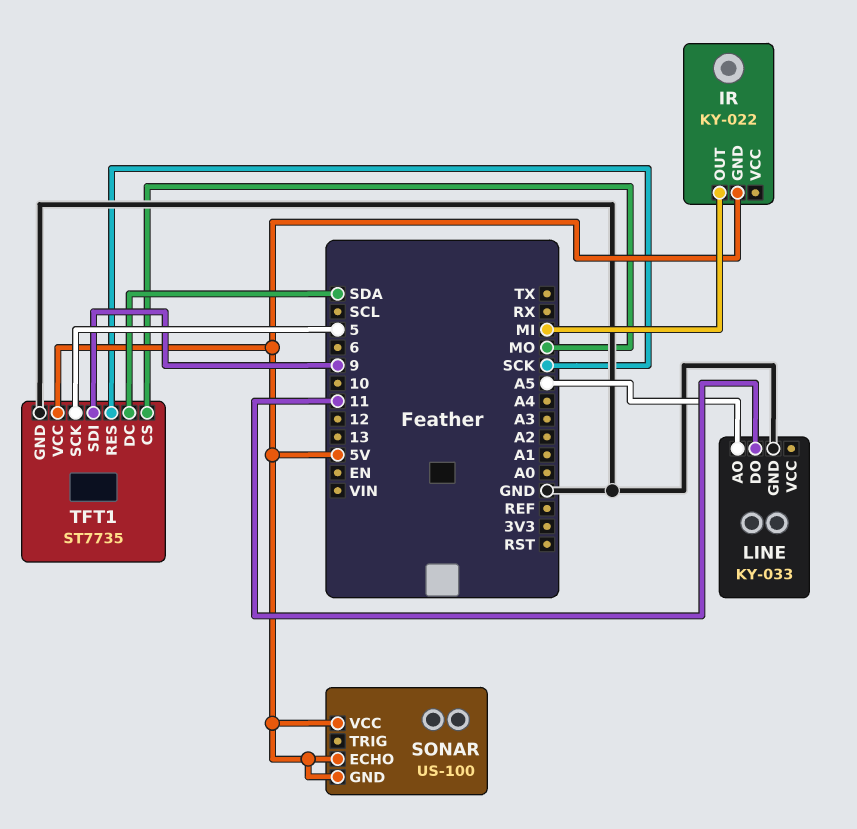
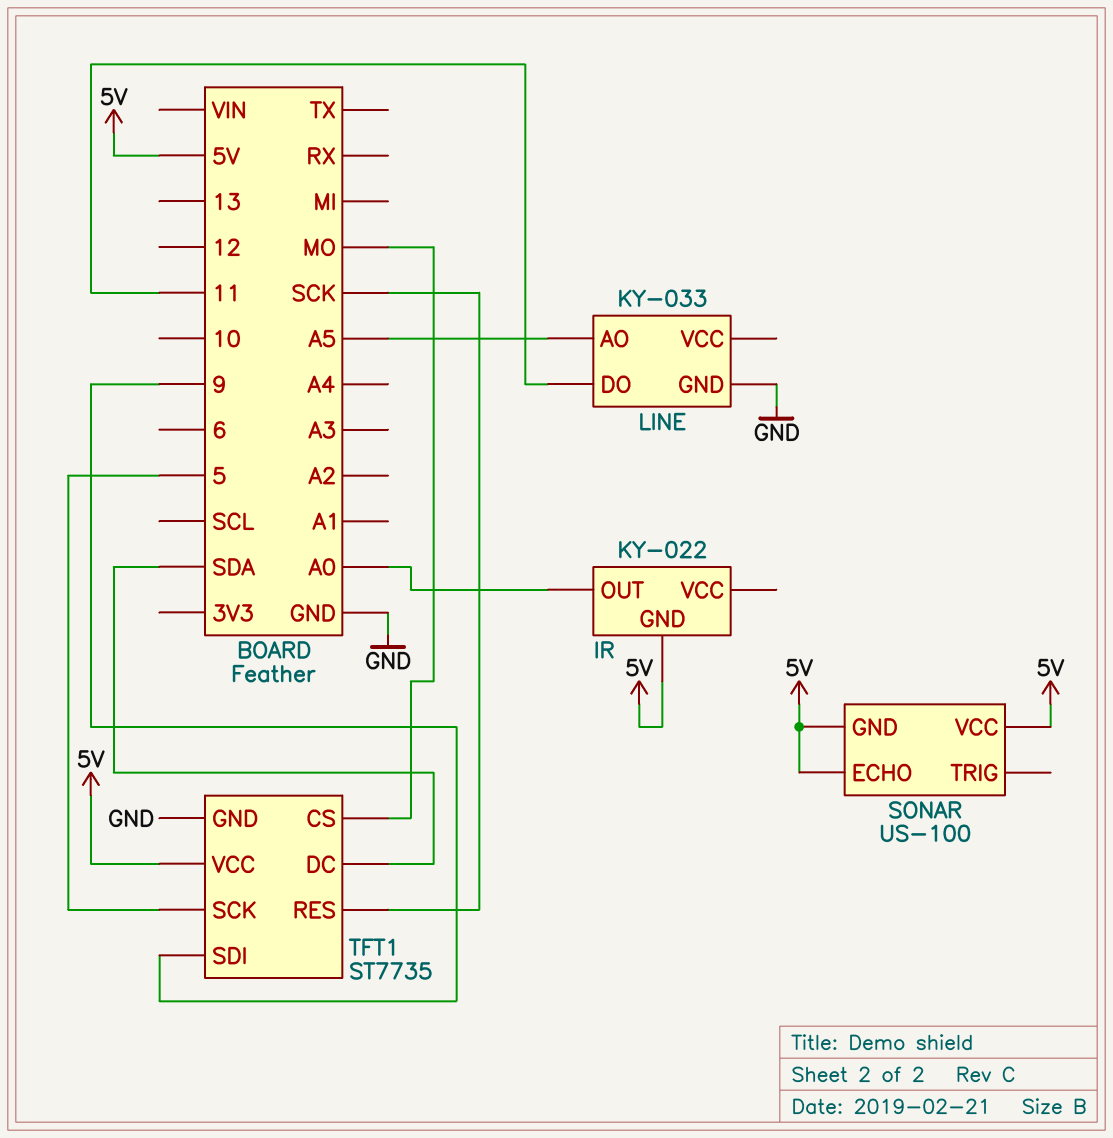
IR pin OUT: MI -> A0

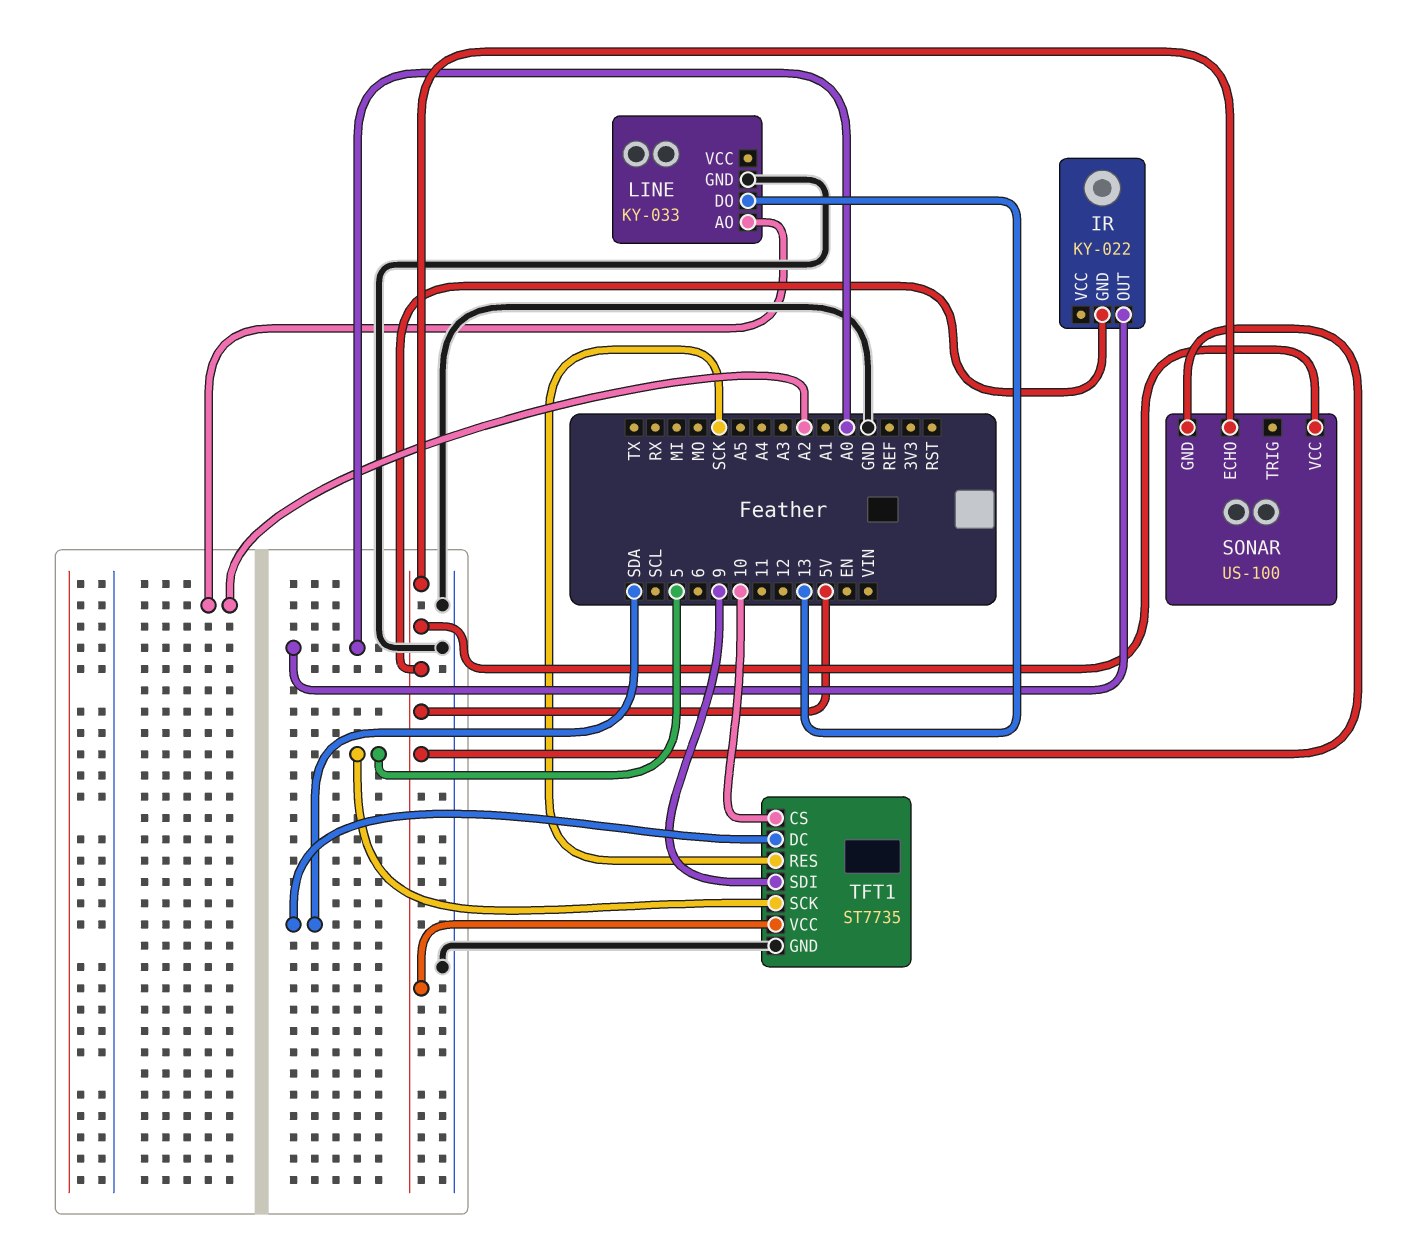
LINE pin AO: A5 -> A2
LINE pin DO: 11 -> 13
TFT1 pin CS: MO -> 10

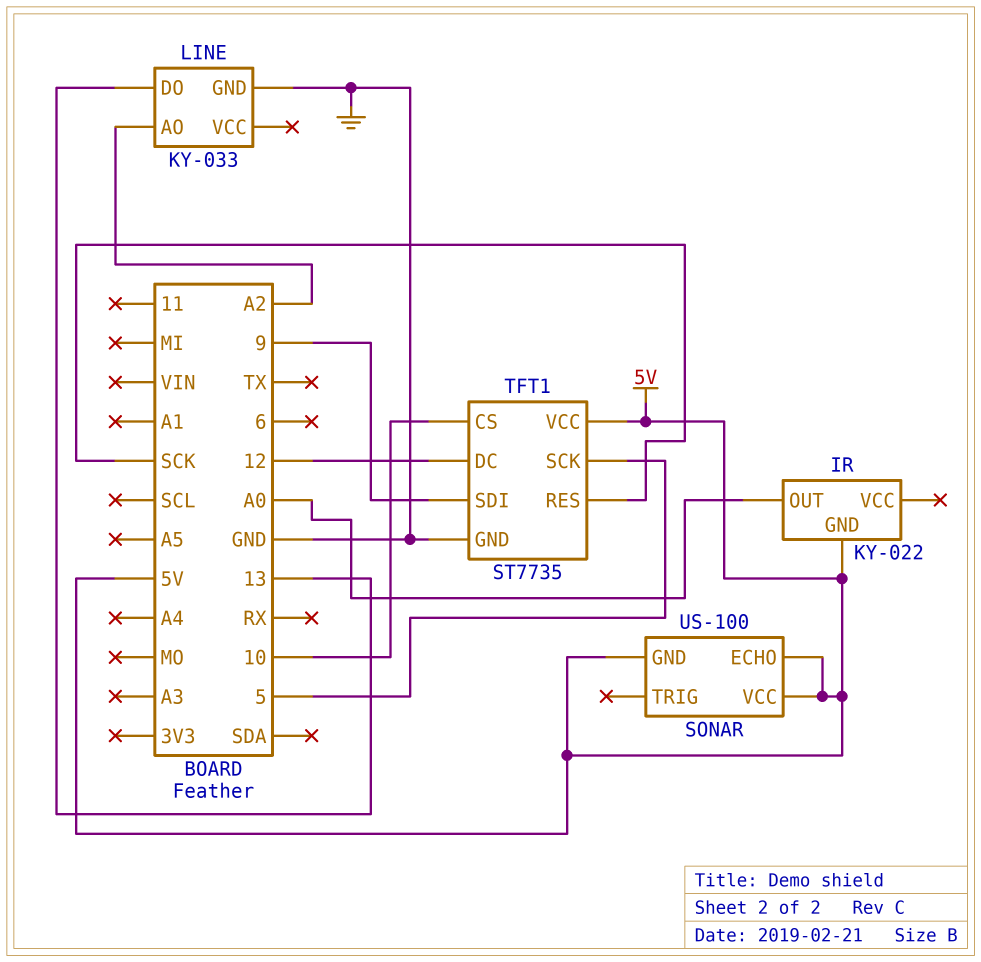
TFT1 pin DC: SDA -> 12

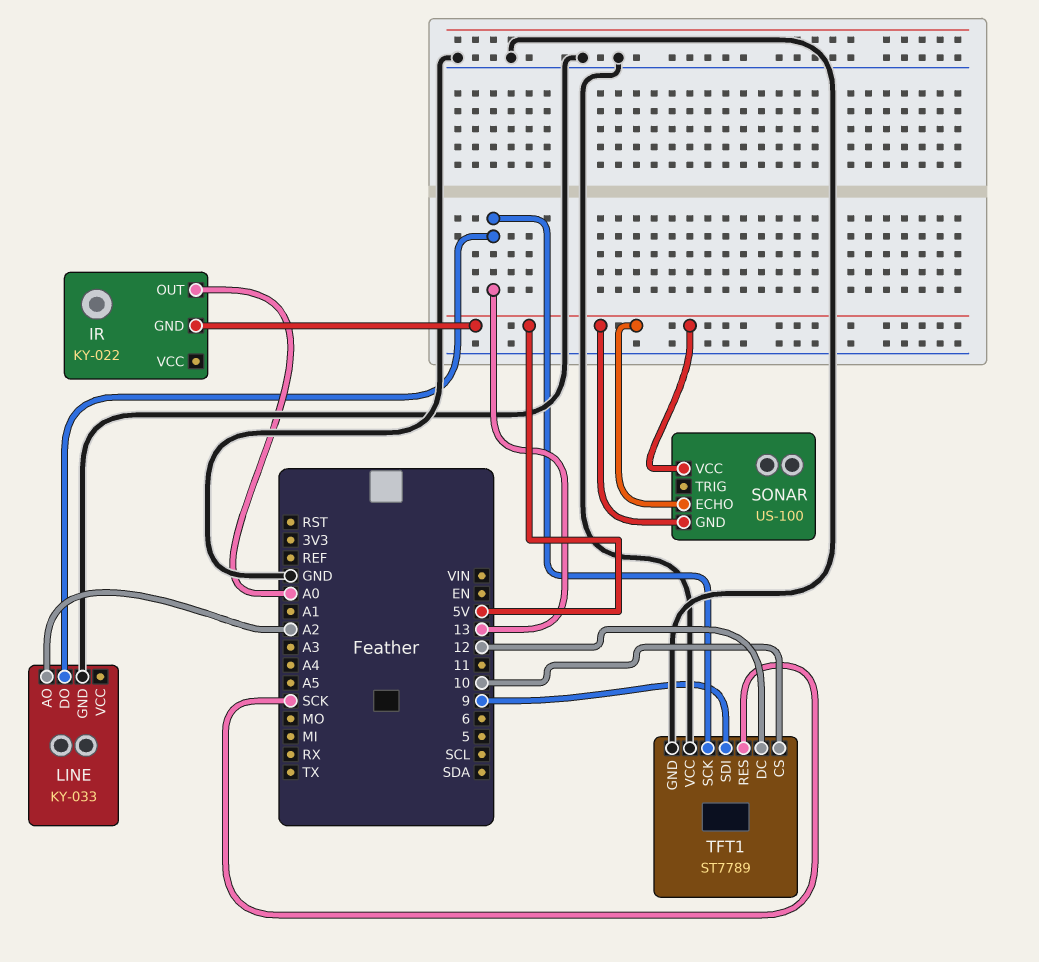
TFT1: ST7735 -> ST7789
TFT1 pin SCK: 5 -> 13
TFT1 pin VCC: 5V -> GND

